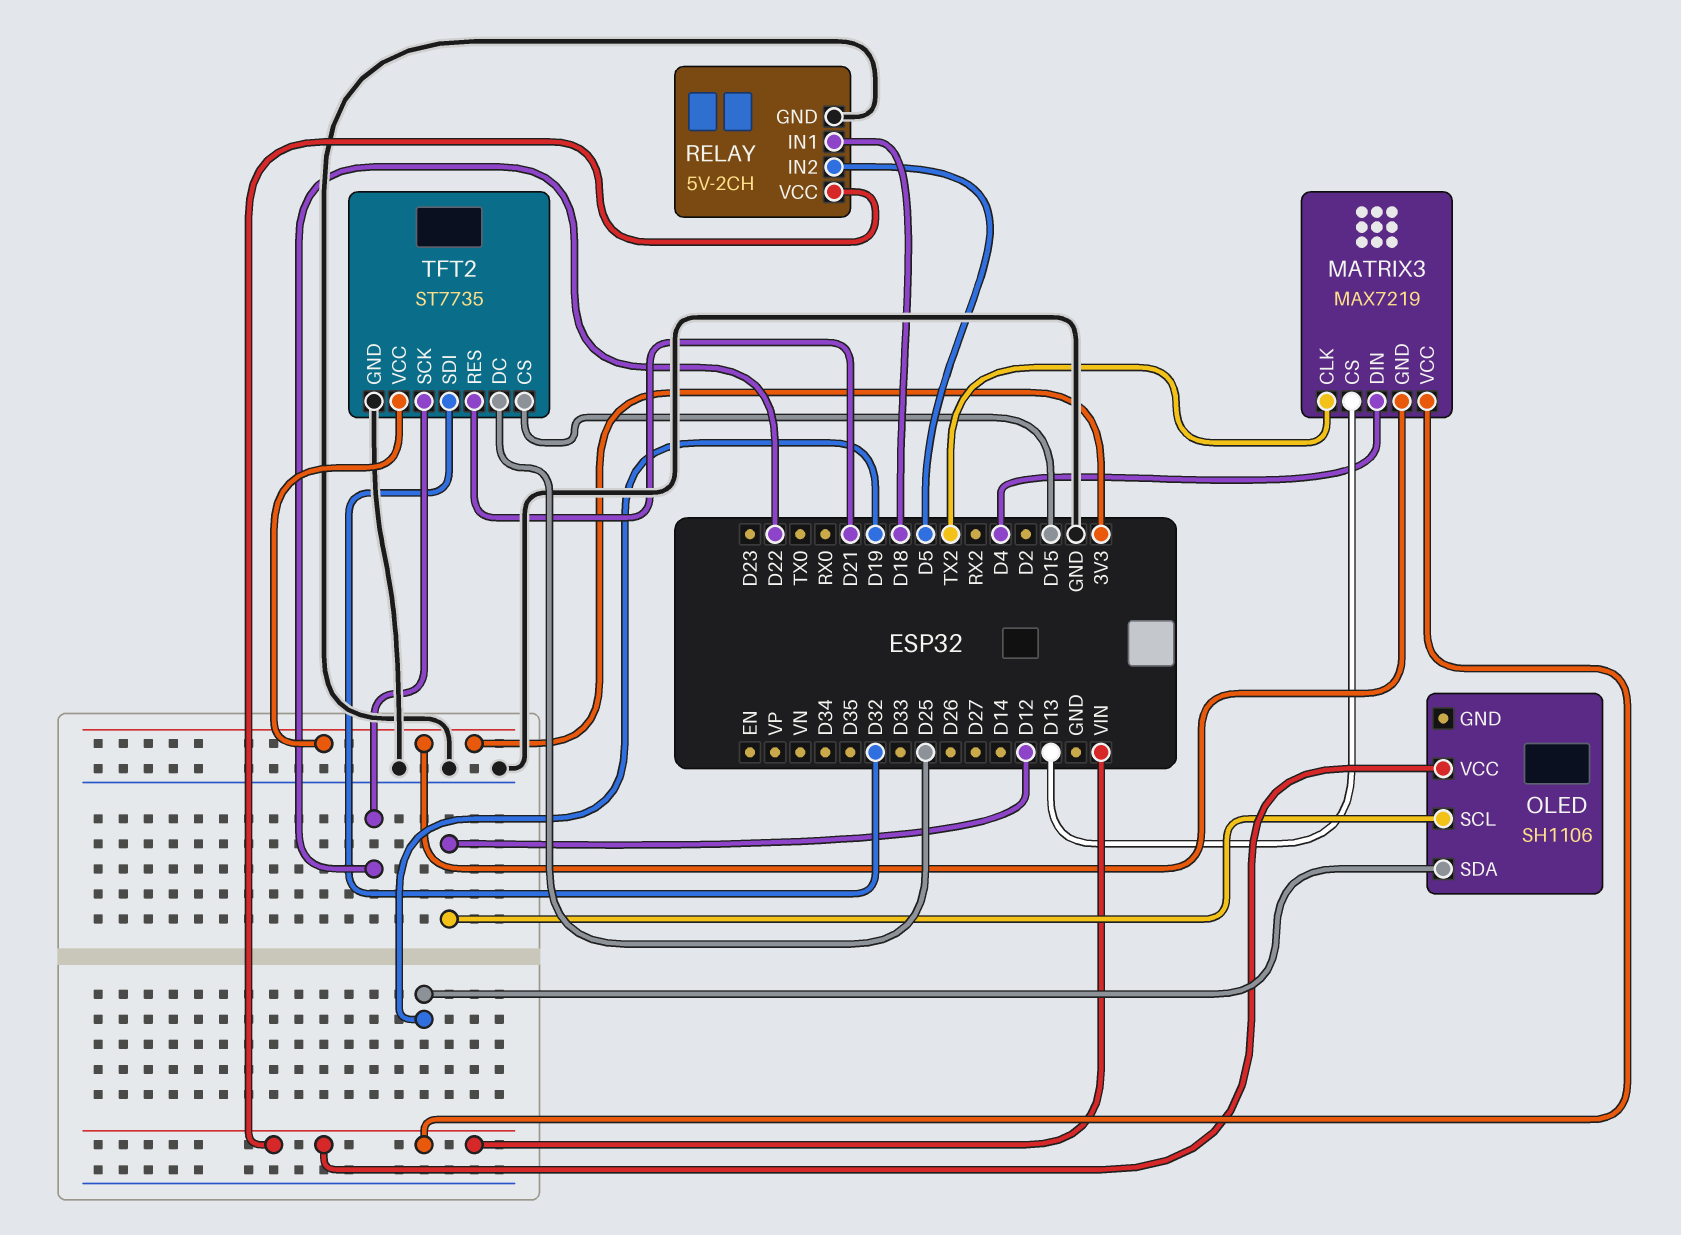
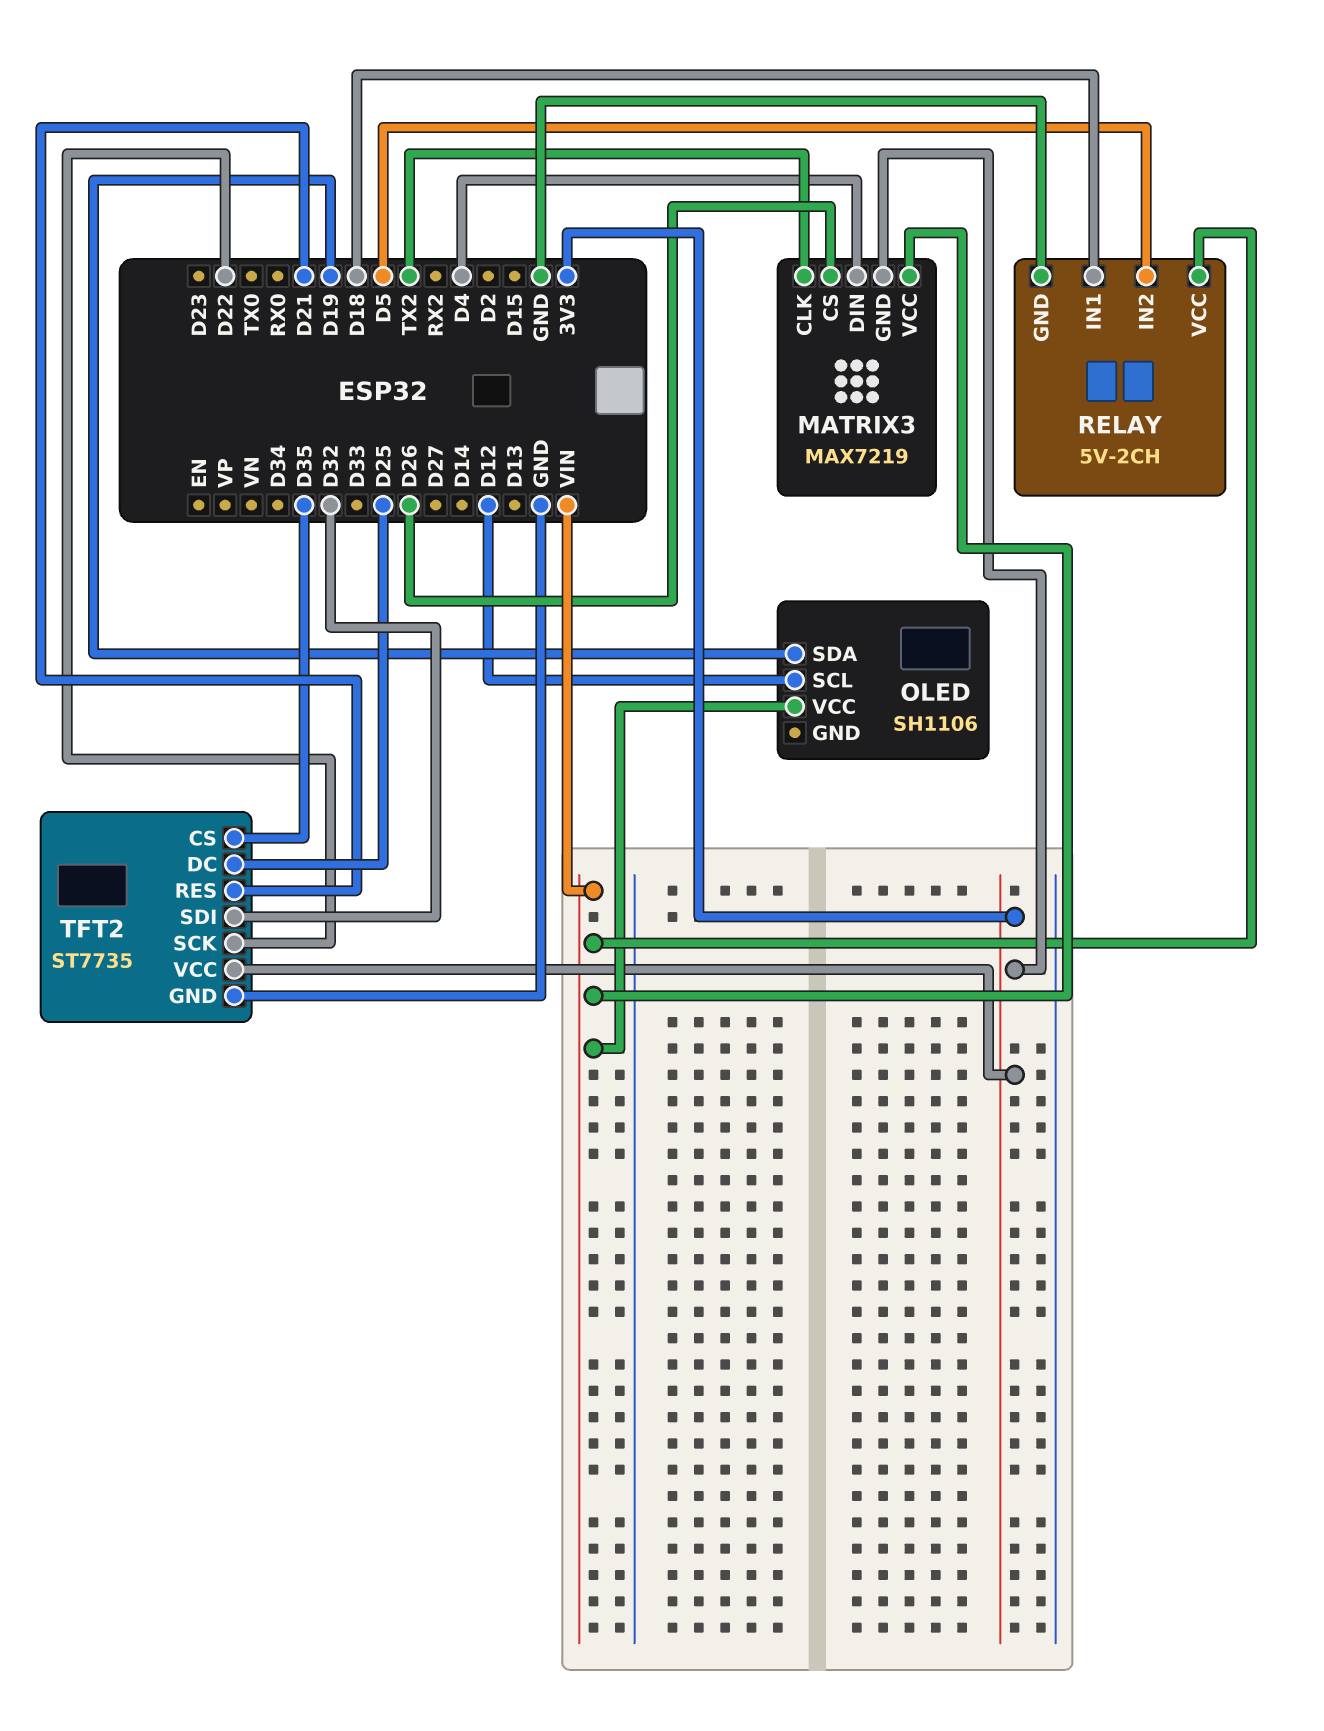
MATRIX3 pin CS: D13 -> D26
TFT2 pin CS: D15 -> D35

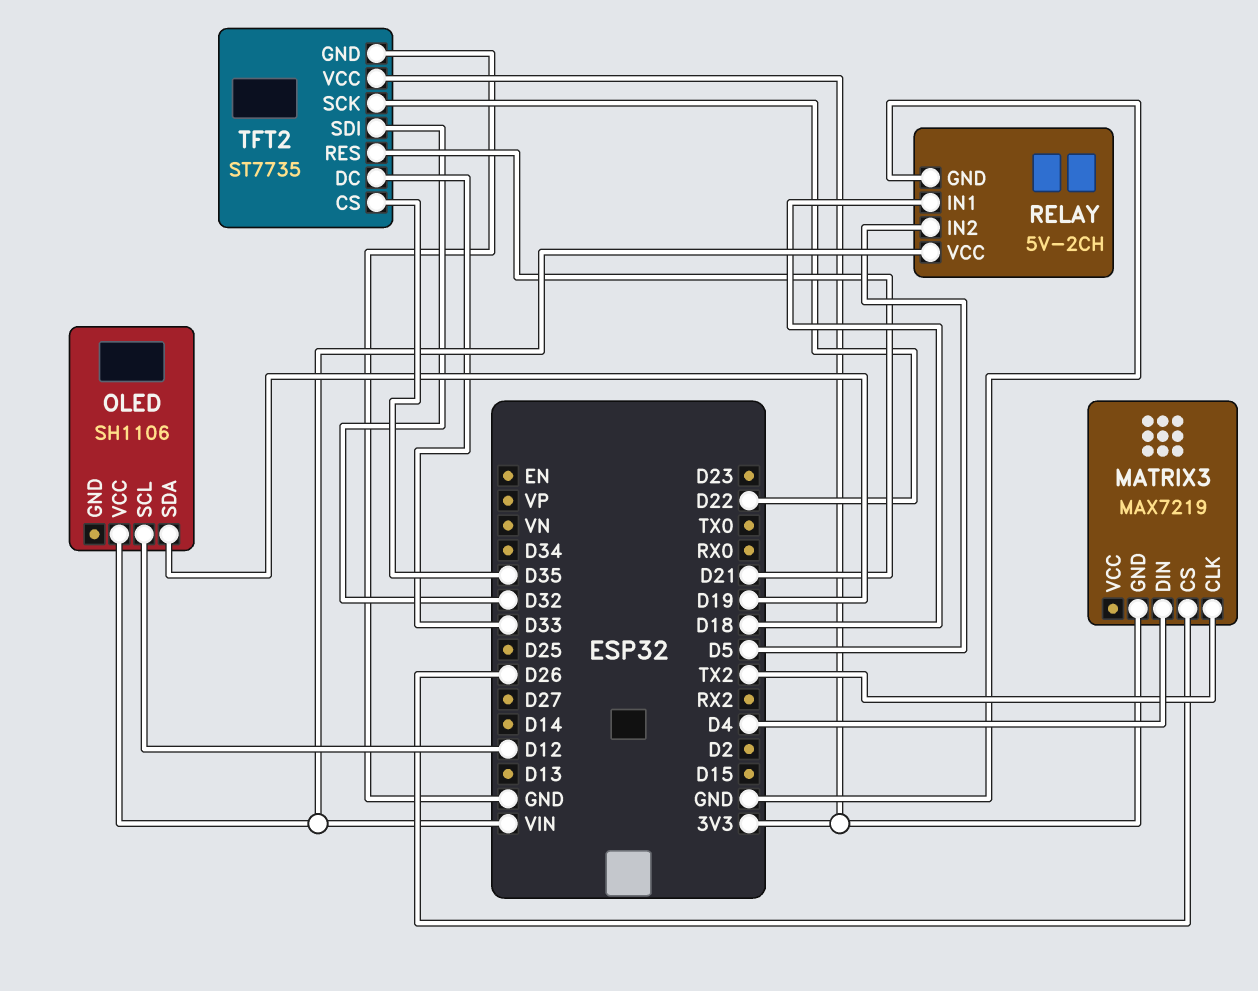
MATRIX3 pin VCC: VIN -> none
TFT2 pin DC: D25 -> D33

